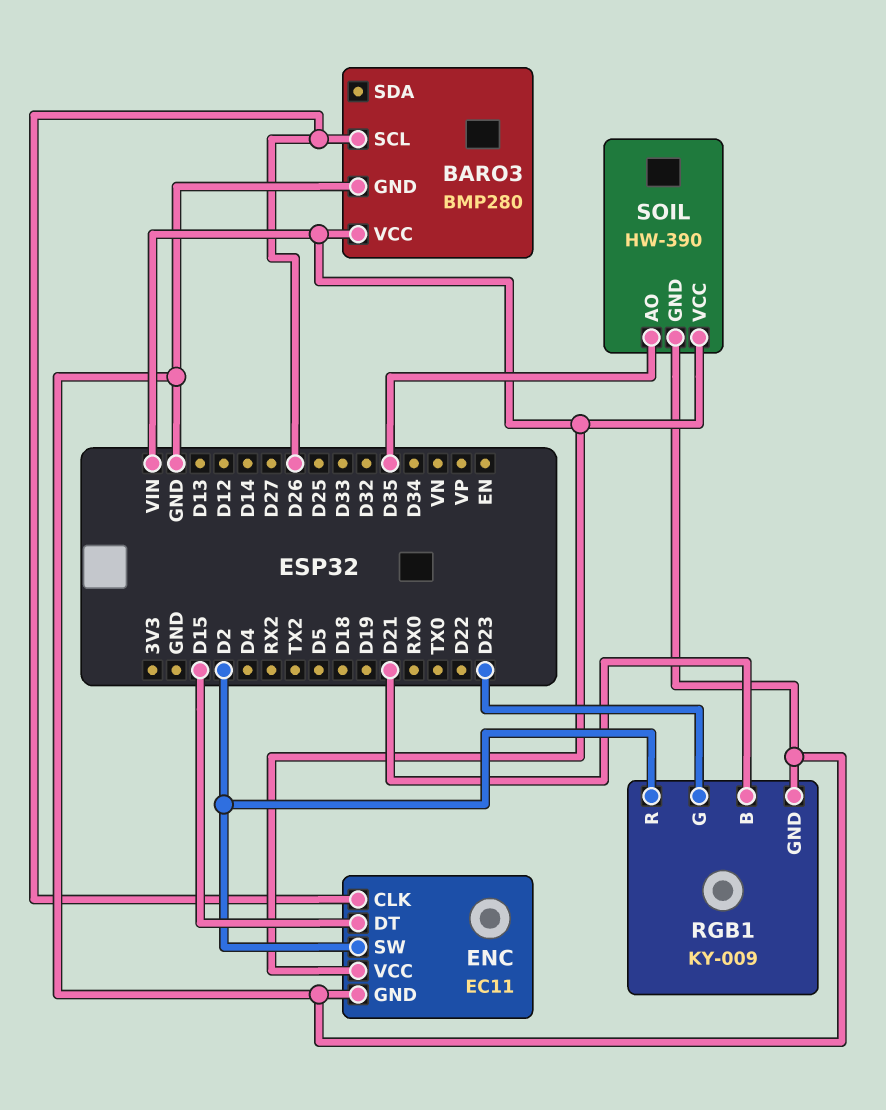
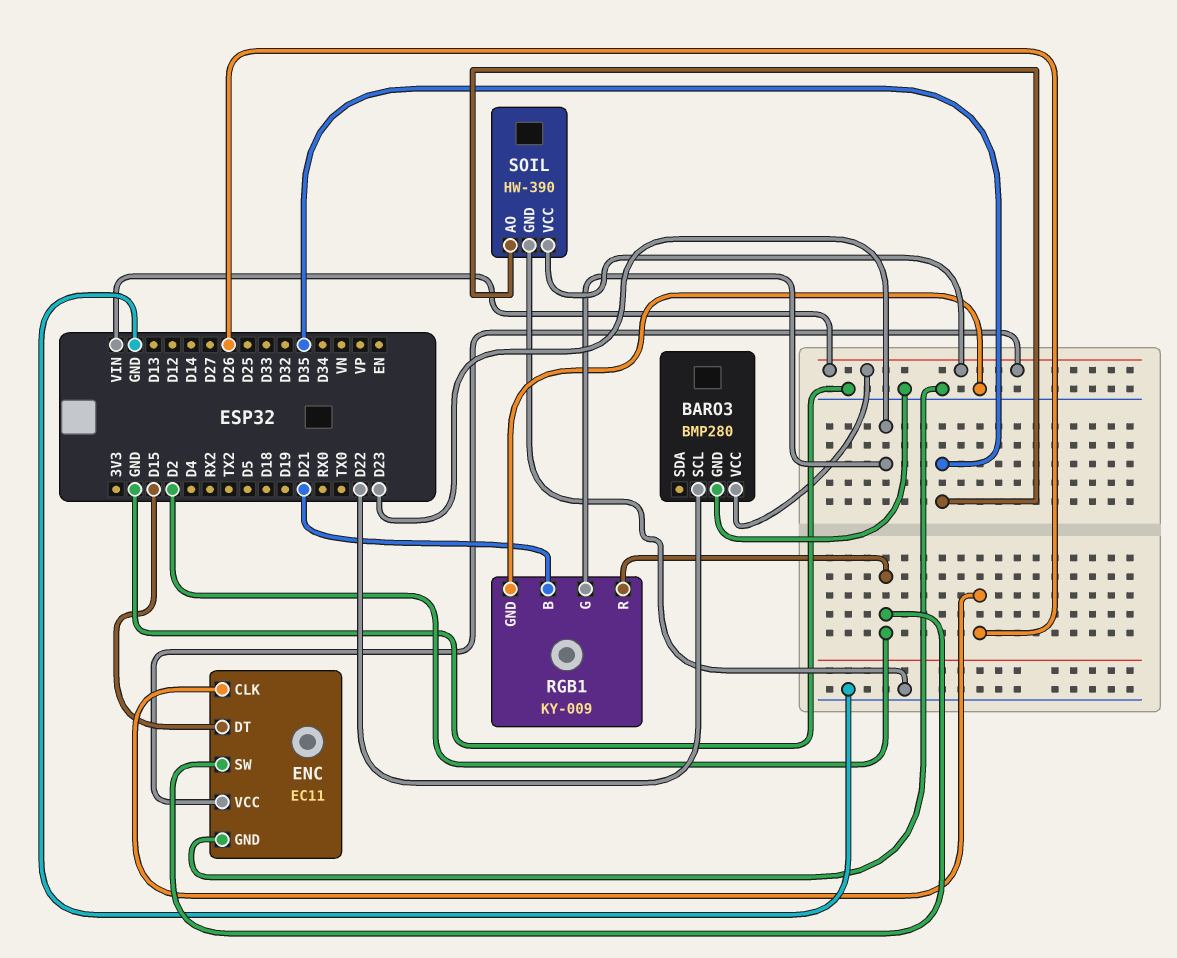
BARO3 pin SCL: D26 -> D22

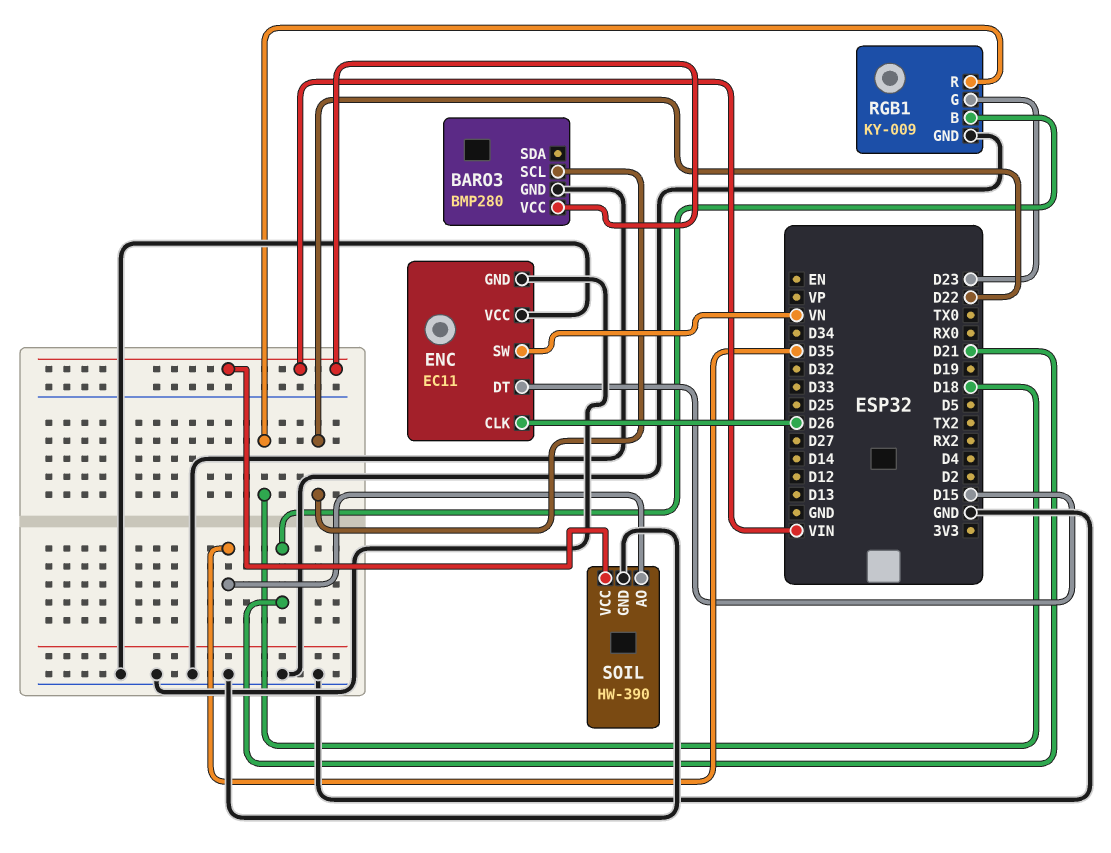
ENC pin SW: D2 -> VN
ENC pin VCC: VIN -> GND
RGB1 pin R: D2 -> D18

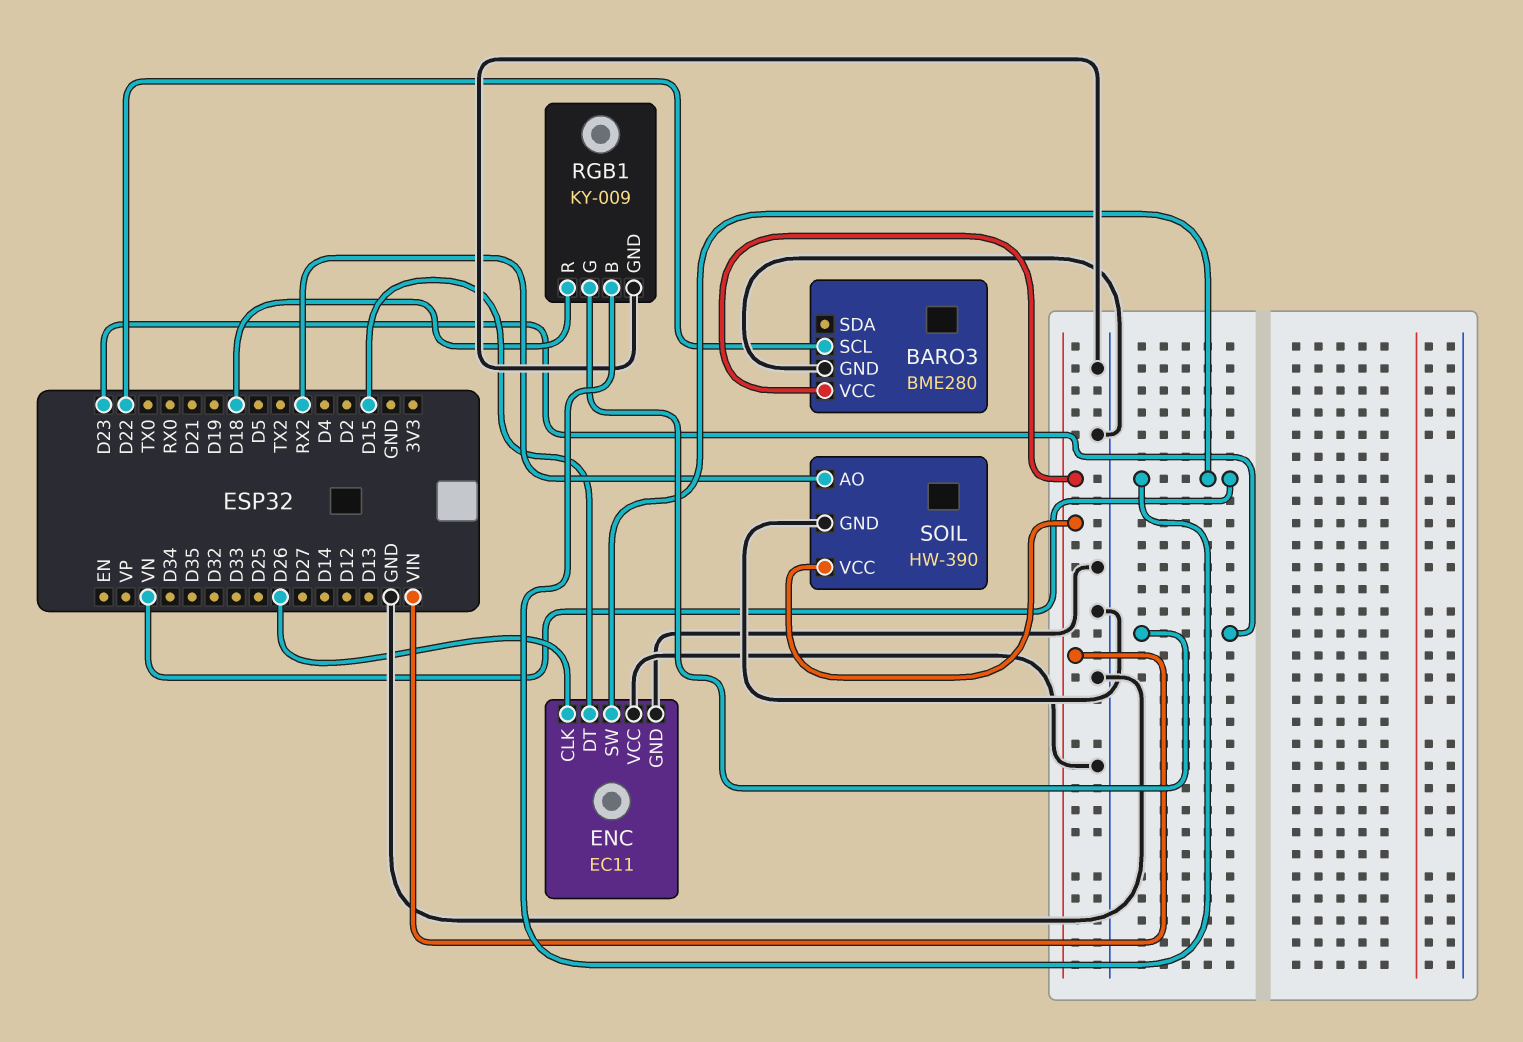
BARO3: BMP280 -> BME280
RGB1 pin B: D21 -> VN
SOIL pin AO: D35 -> RX2

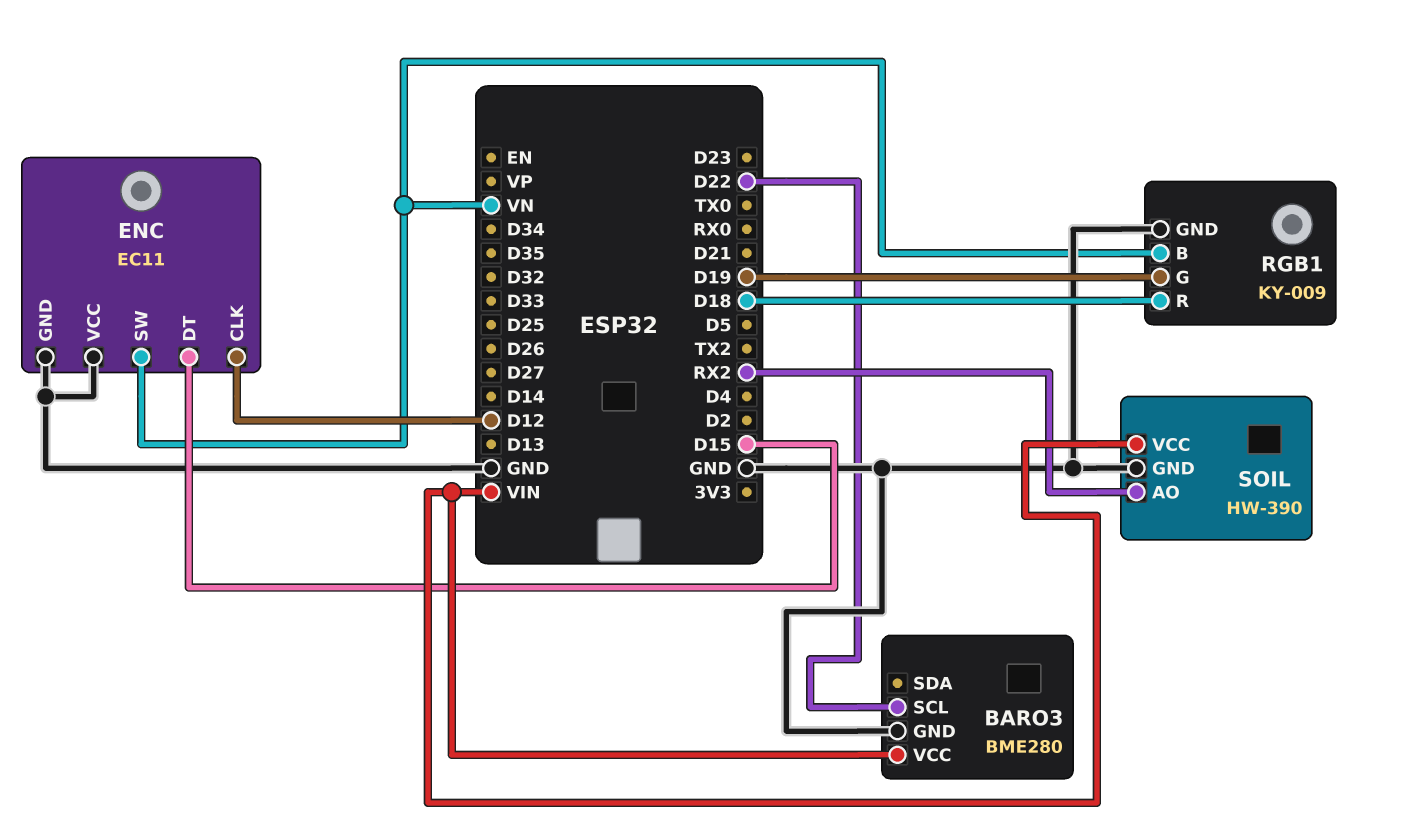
ENC pin CLK: D26 -> D12
RGB1 pin G: D23 -> D19

